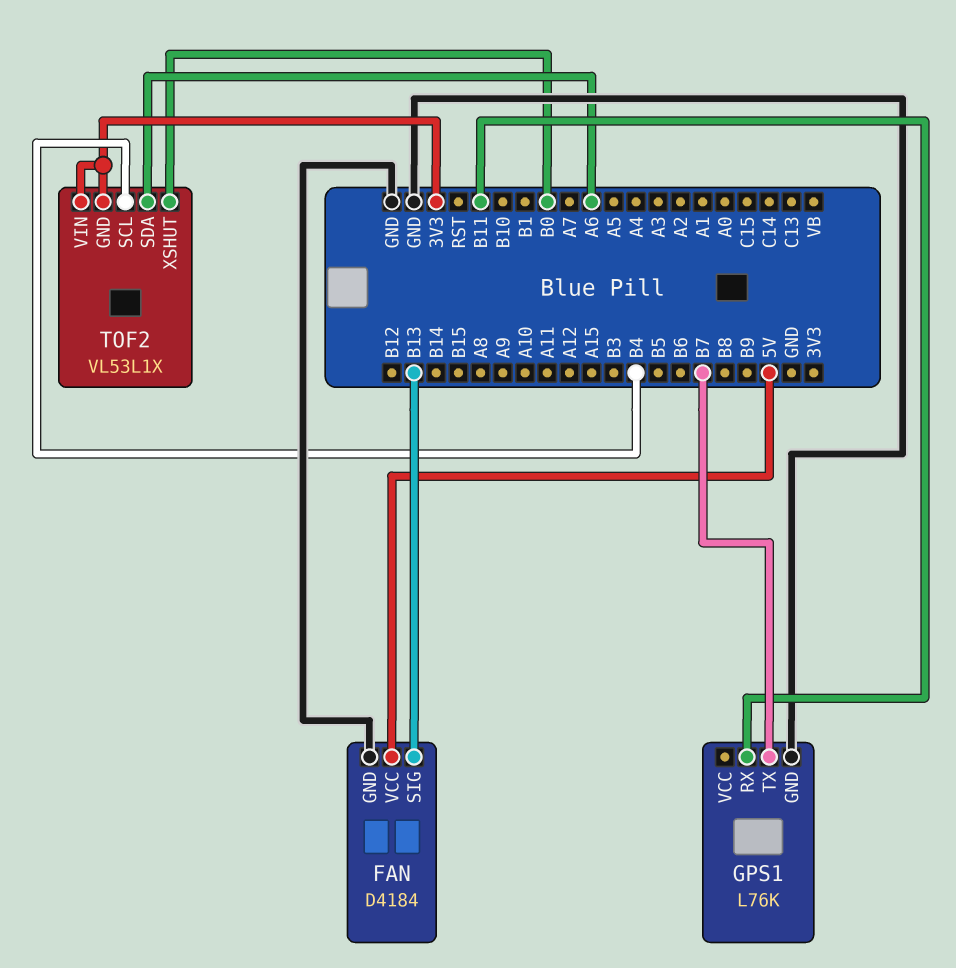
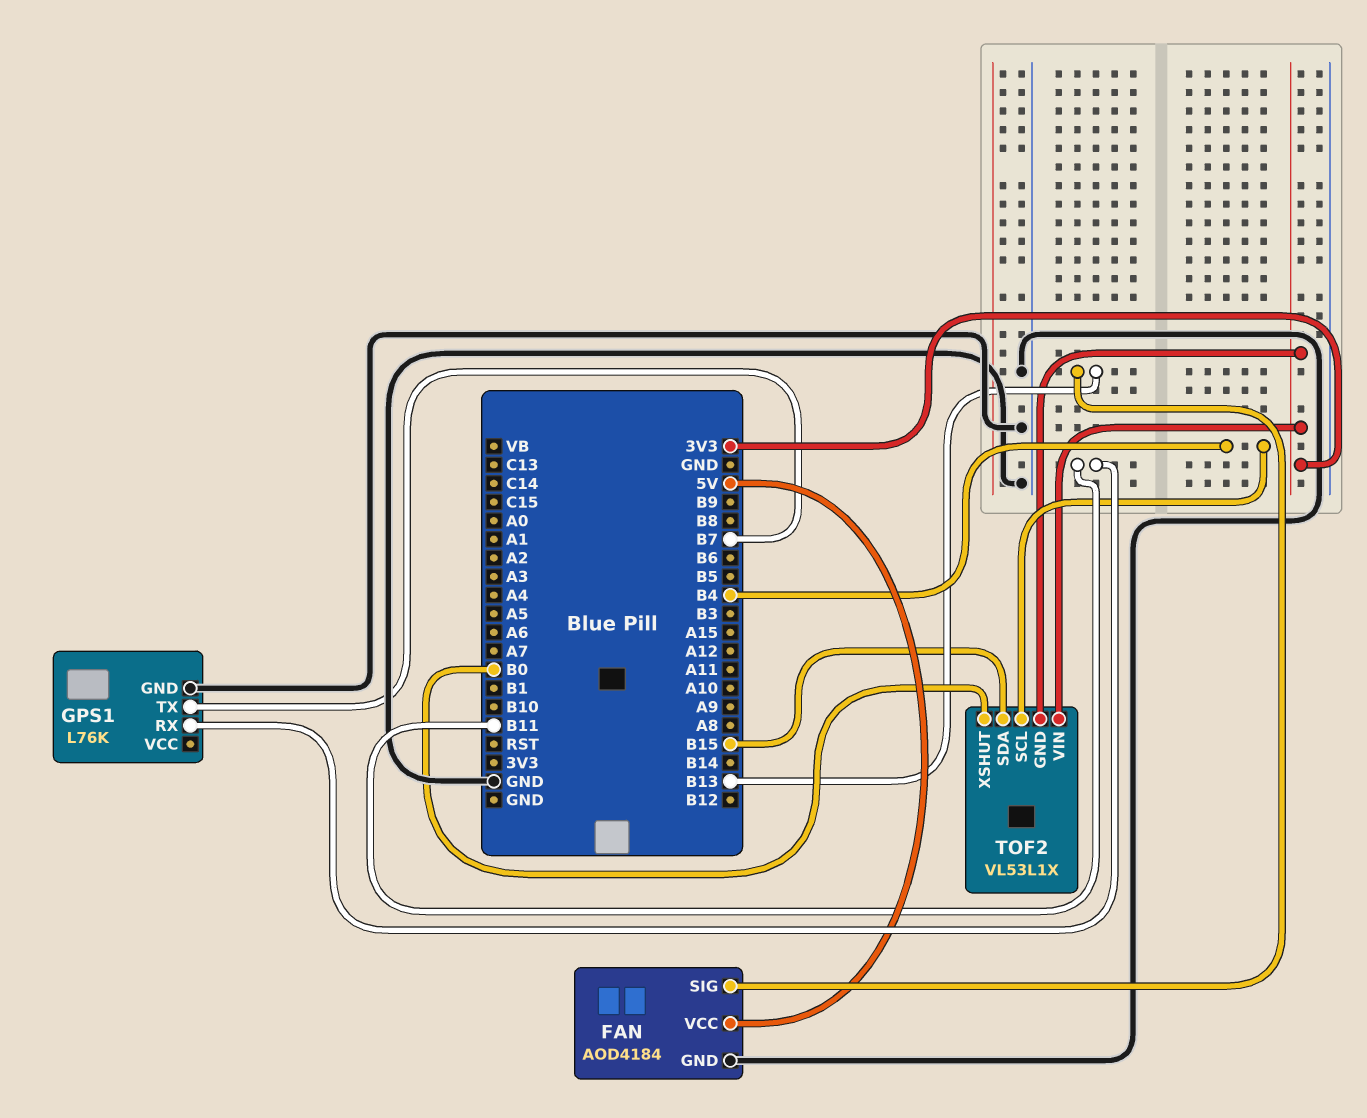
FAN: D4184 -> AOD4184
TOF2 pin SDA: A6 -> B15

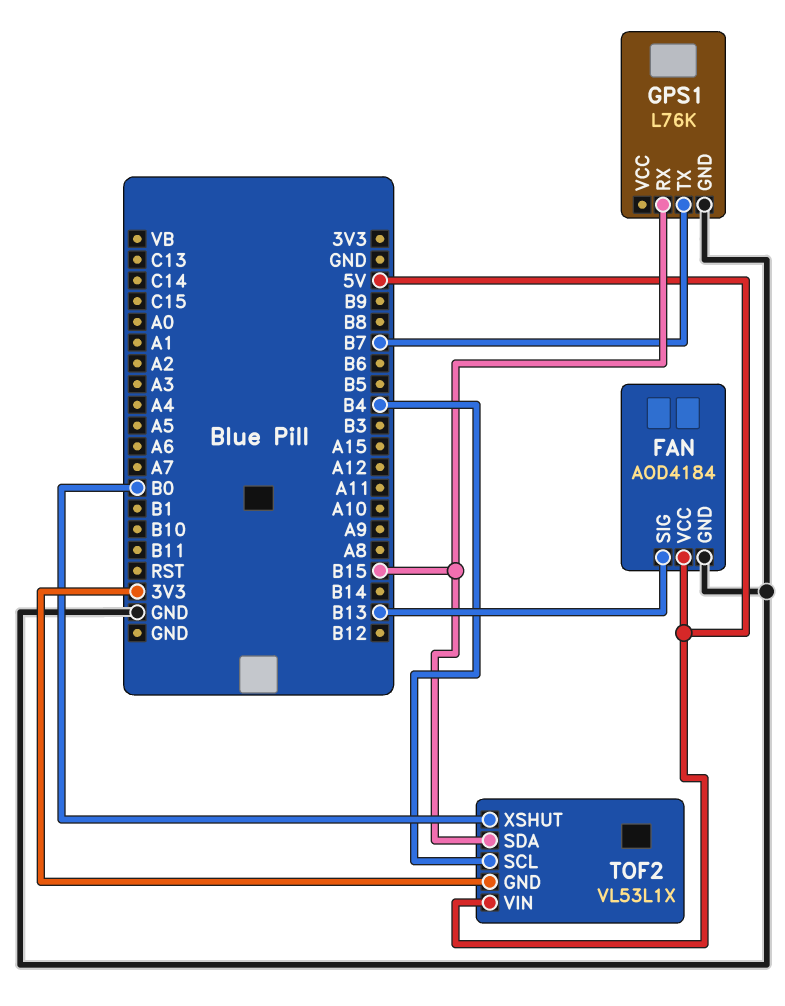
GPS1 pin RX: B11 -> B15
TOF2 pin VIN: 3V3 -> 5V

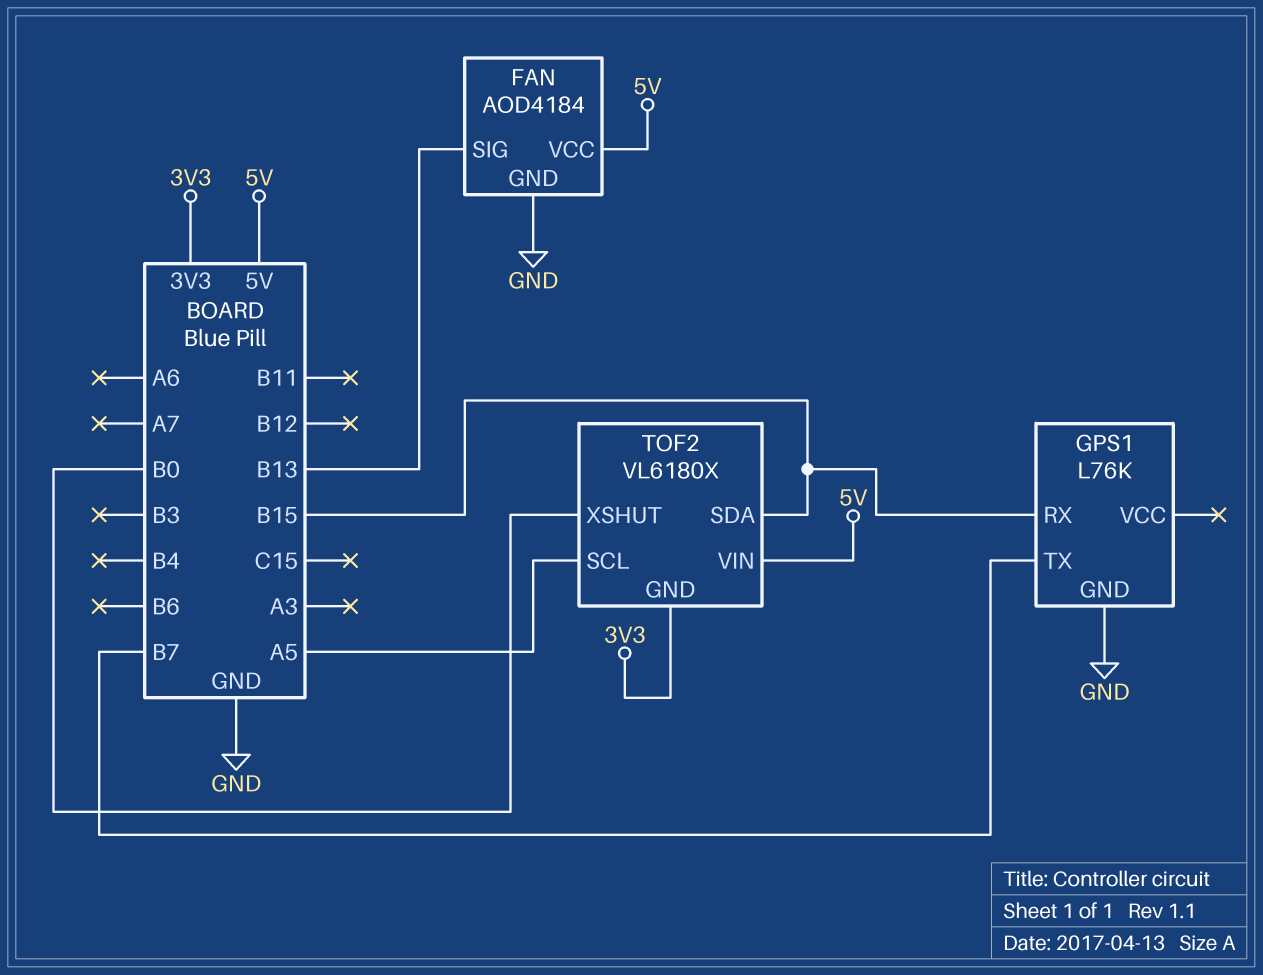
TOF2: VL53L1X -> VL6180X
TOF2 pin SCL: B4 -> A5

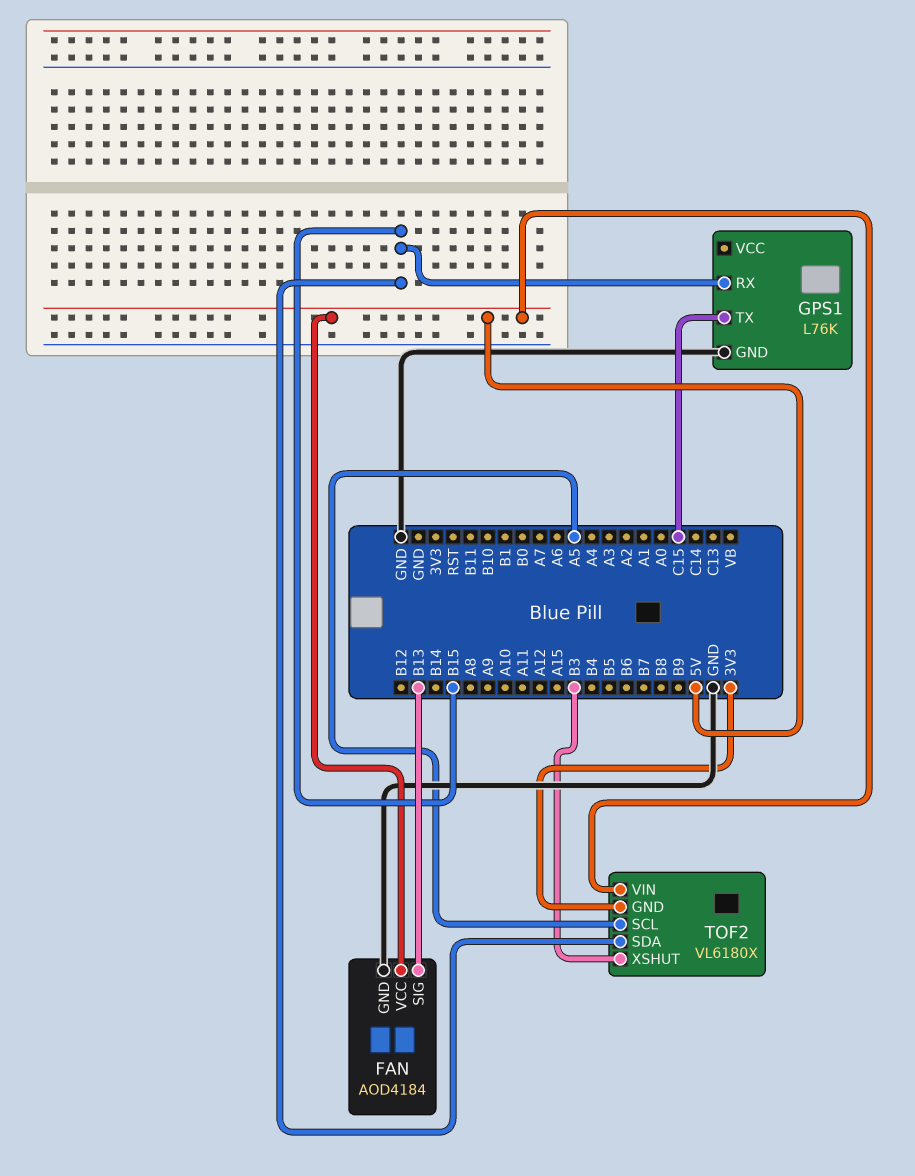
GPS1 pin TX: B7 -> C15
TOF2 pin XSHUT: B0 -> B3

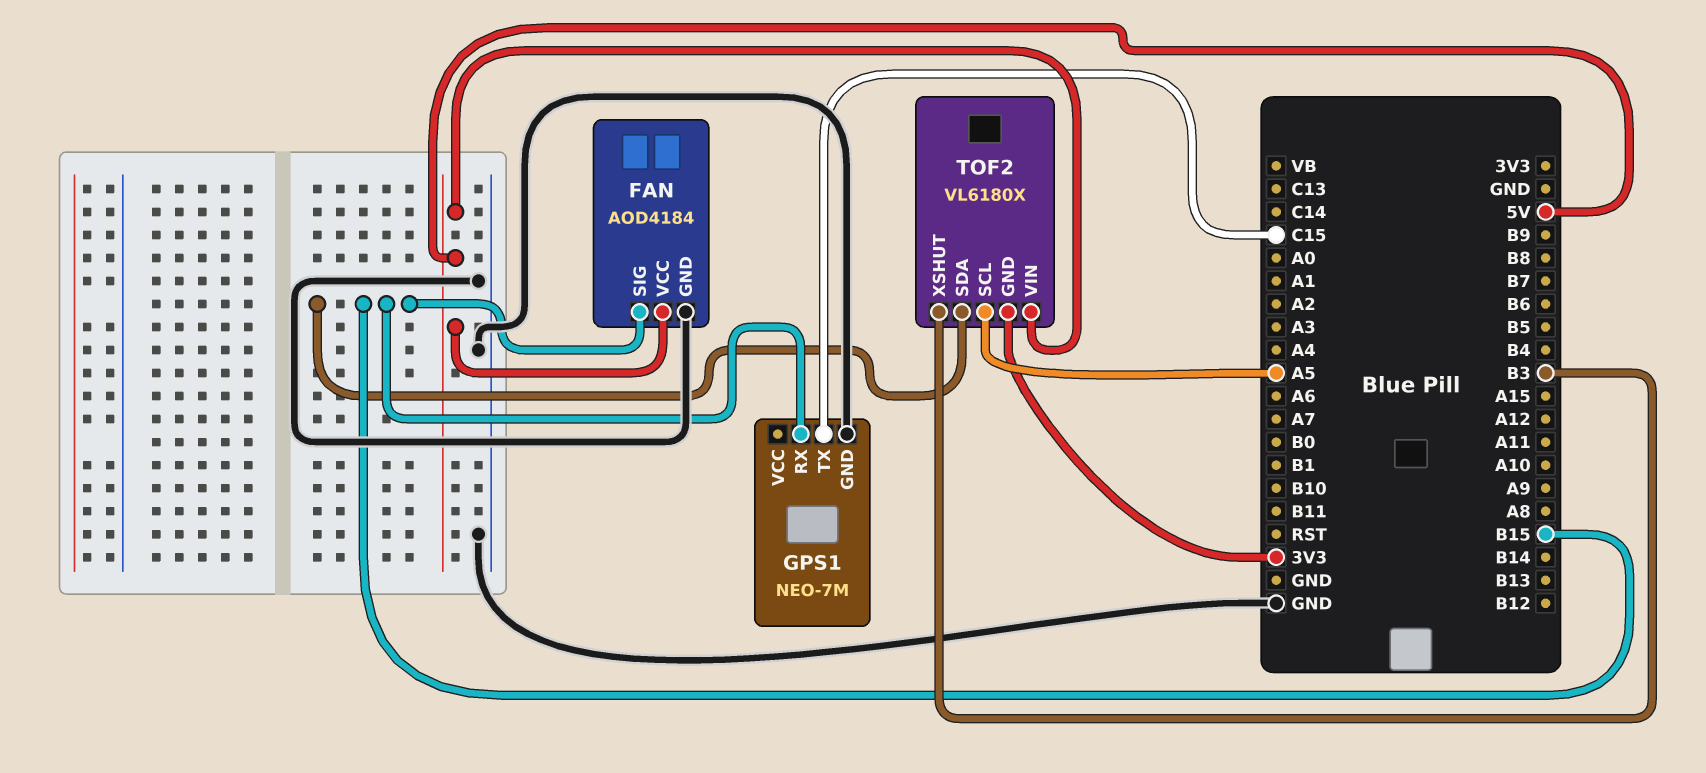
FAN pin SIG: B13 -> B15
GPS1: L76K -> NEO-7M

